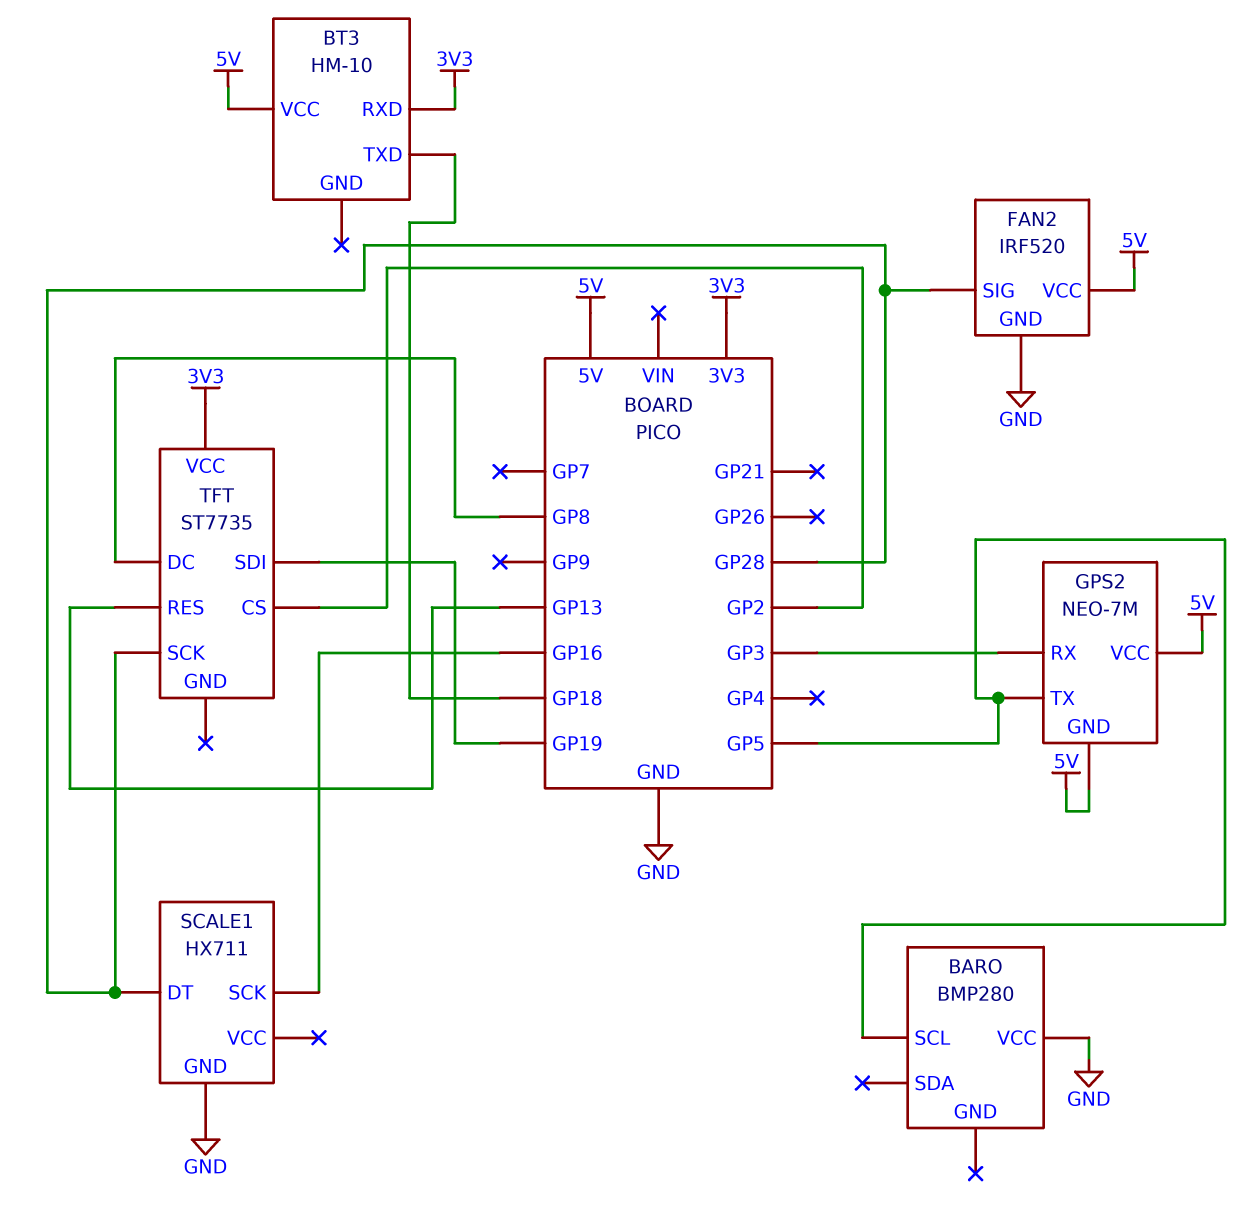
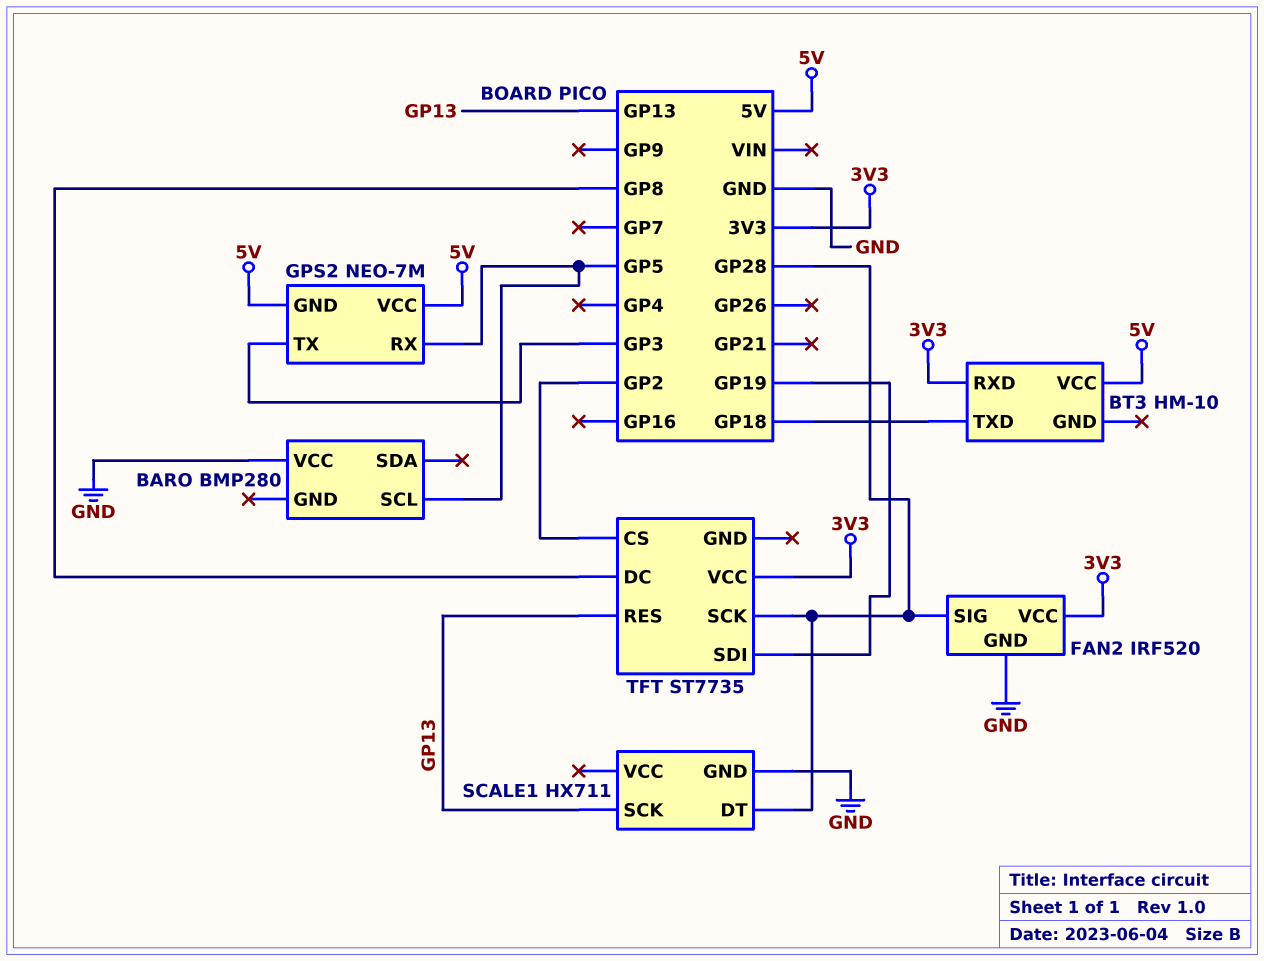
FAN2 pin VCC: 5V -> 3V3
GPS2 pin RX: GP3 -> GP5
GPS2 pin TX: GP5 -> GP3
SCALE1 pin SCK: GP16 -> GP13

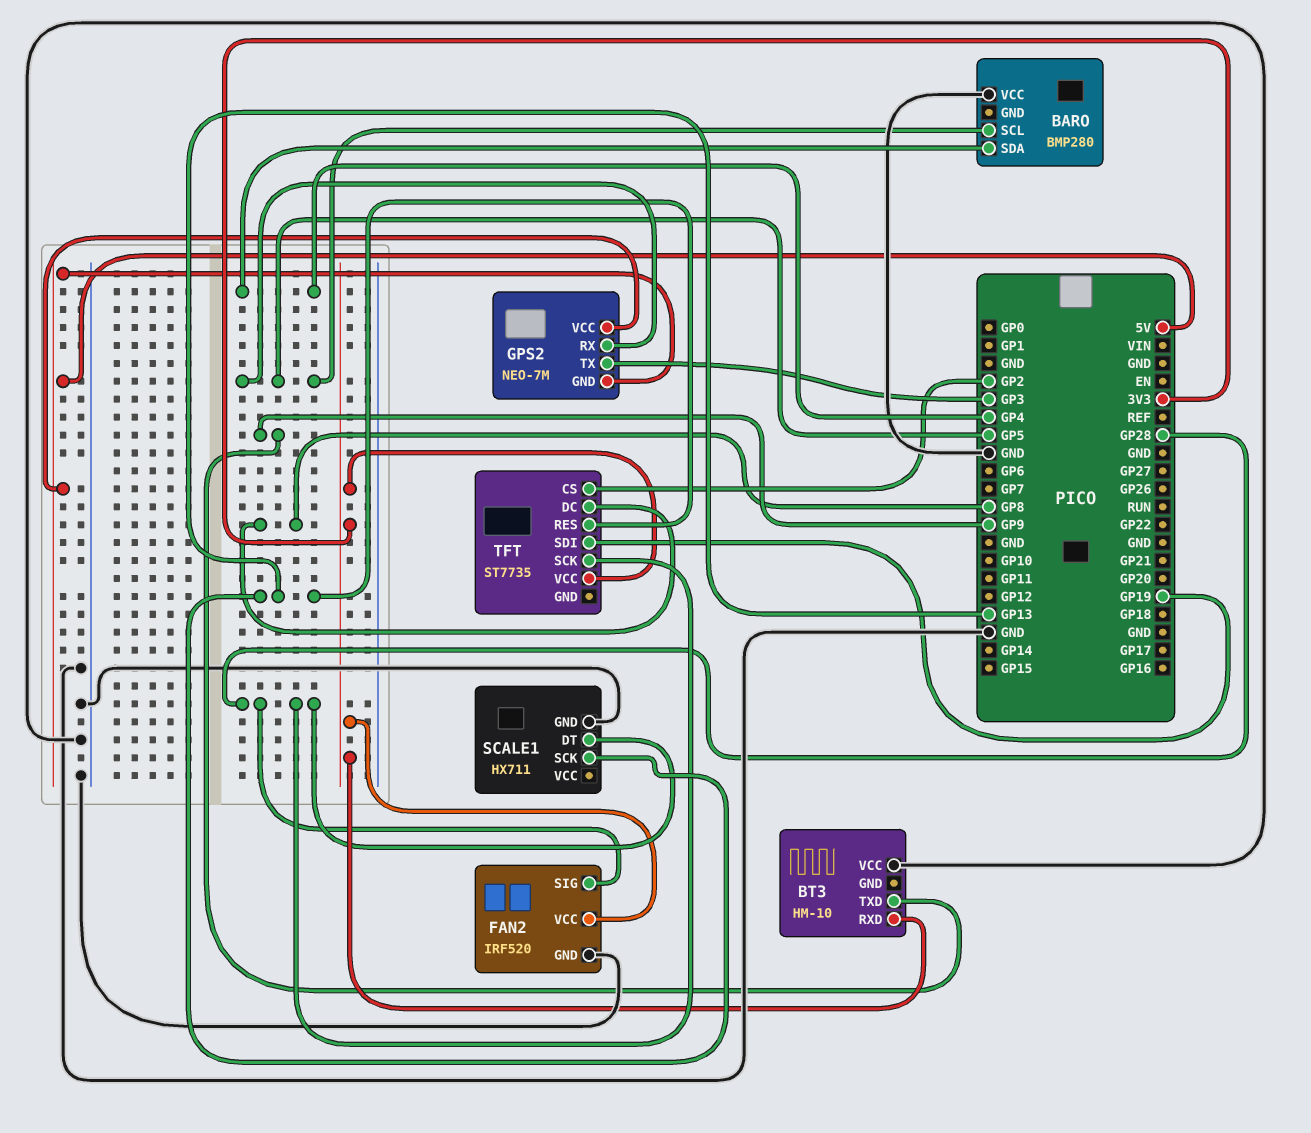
BARO pin SDA: none -> GP4
BT3 pin TXD: GP18 -> GP9
BT3 pin VCC: 5V -> GND

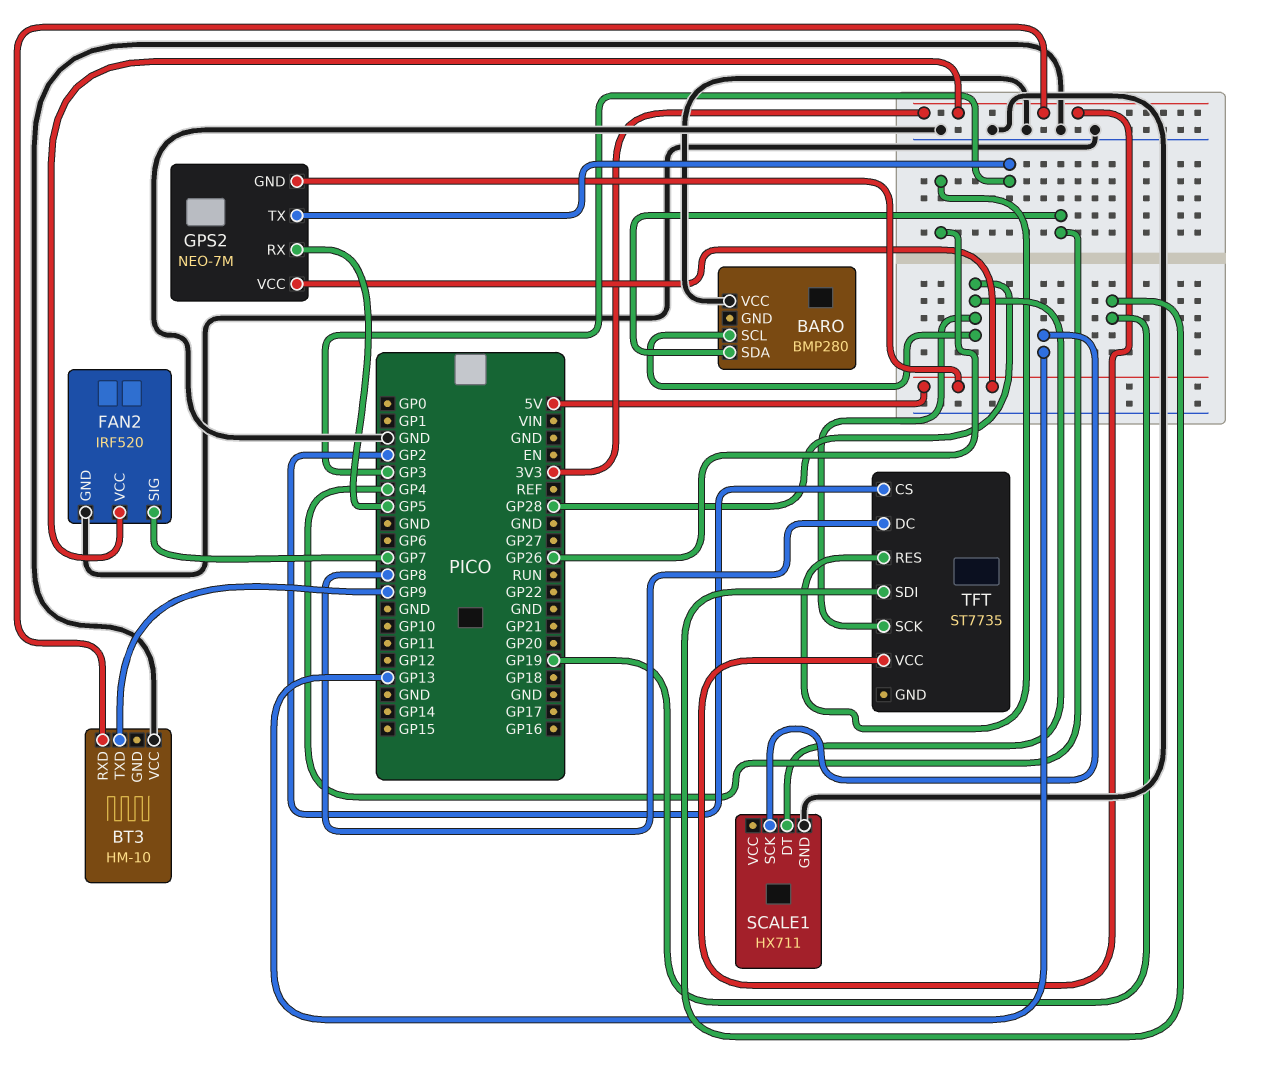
BARO pin SCL: GP5 -> GP28
FAN2 pin SIG: GP28 -> GP7
TFT pin RES: GP13 -> GP26

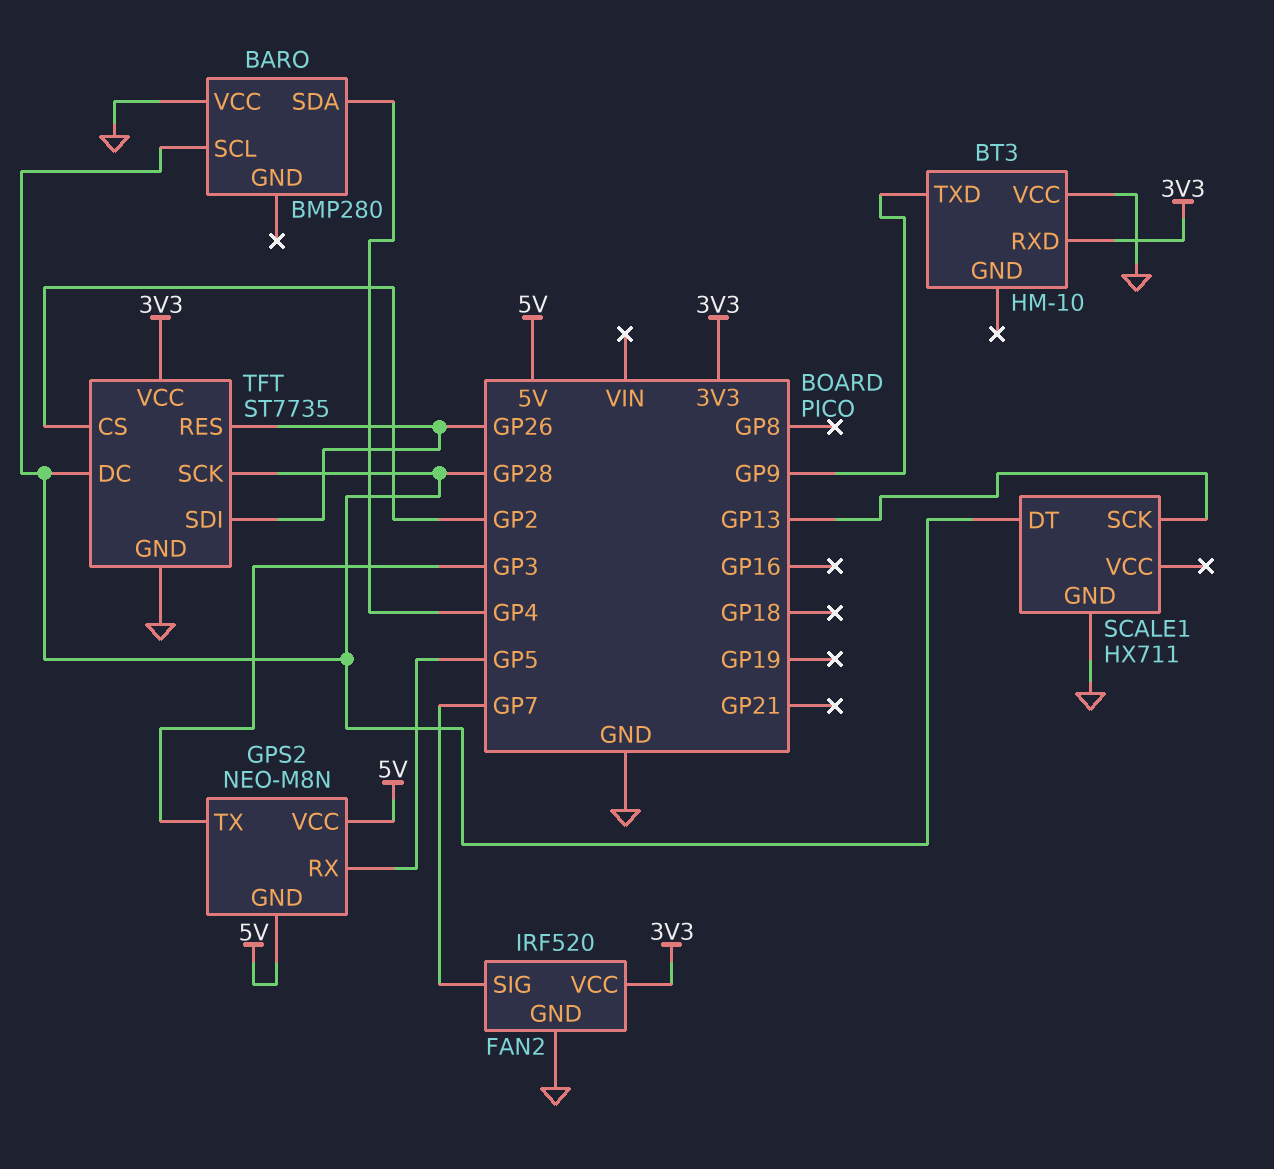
GPS2: NEO-7M -> NEO-M8N
TFT pin DC: GP8 -> GP28
TFT pin GND: none -> GND
TFT pin SDI: GP19 -> GP26

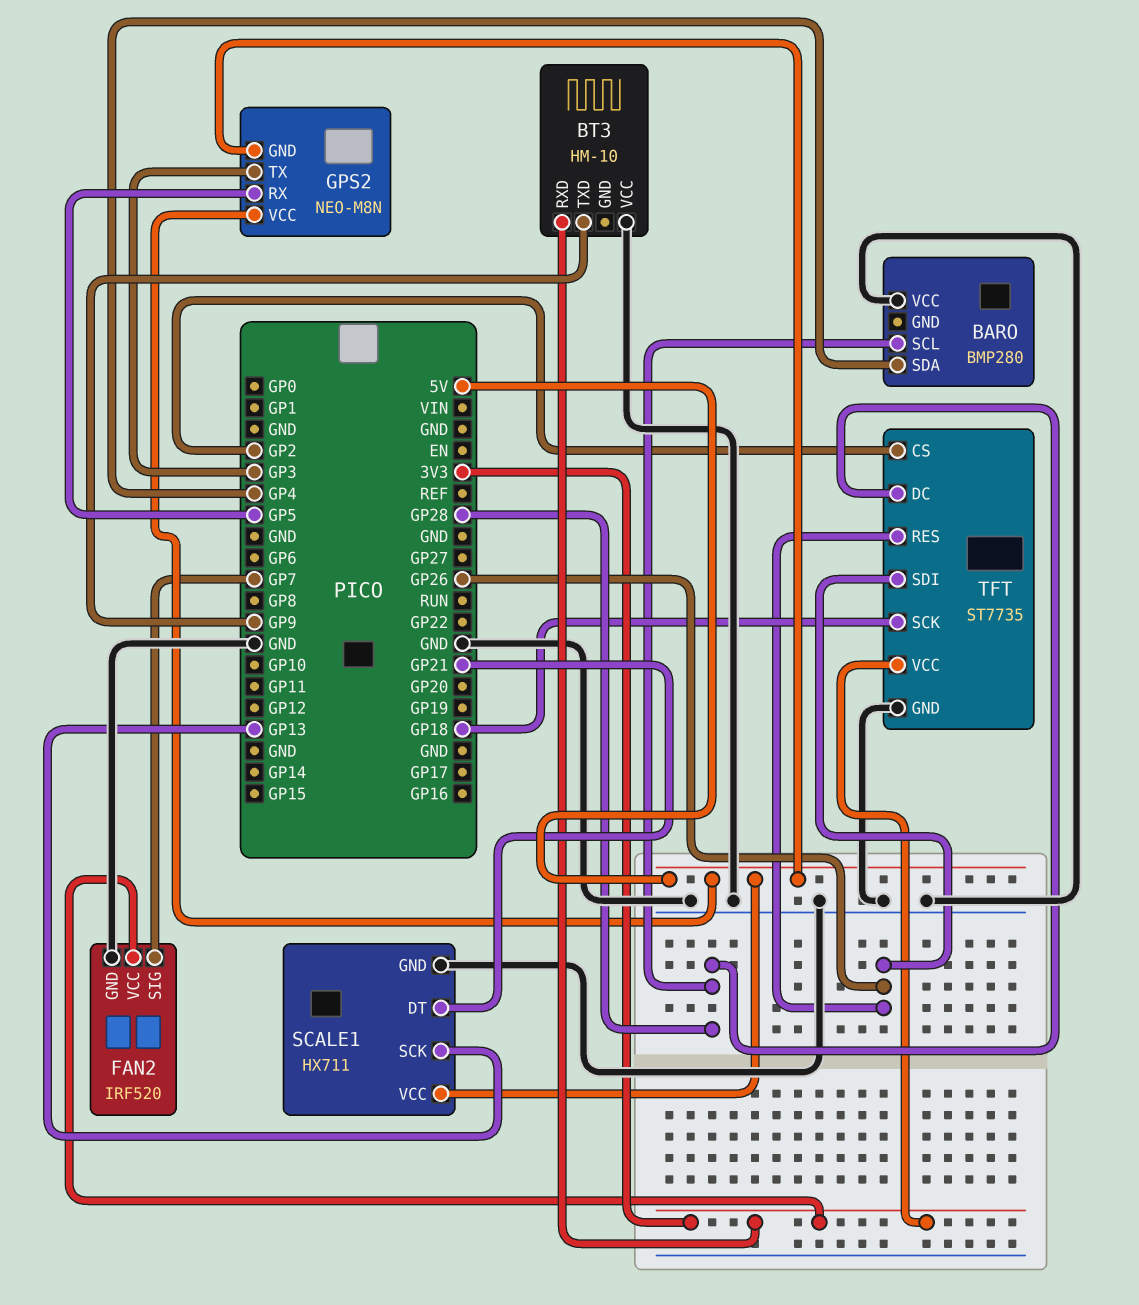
SCALE1 pin DT: GP28 -> GP21
SCALE1 pin VCC: none -> 5V
TFT pin SCK: GP28 -> GP18

